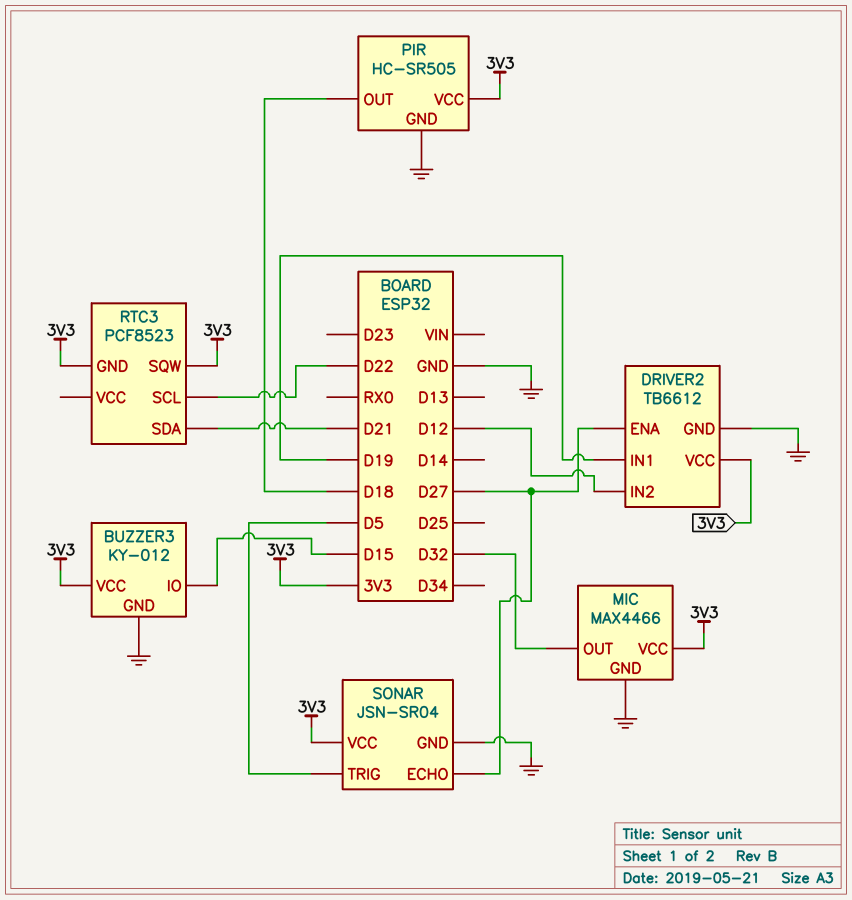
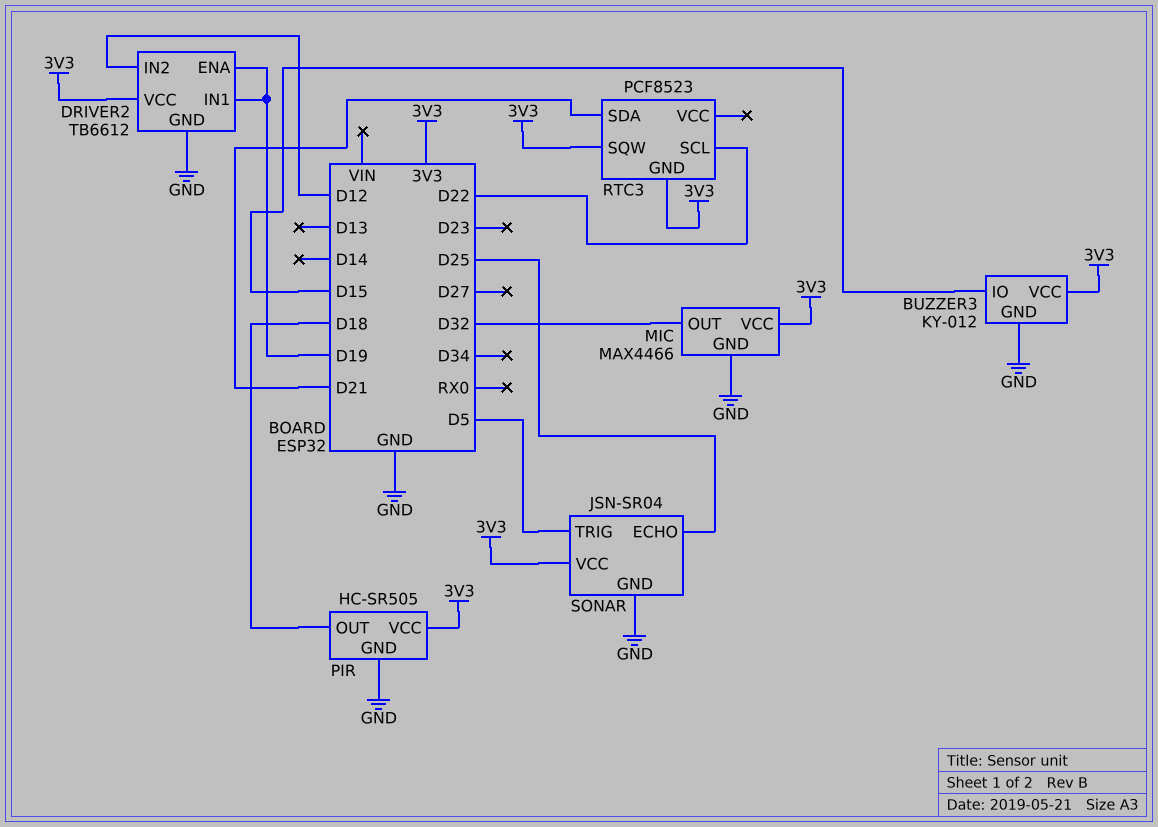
DRIVER2 pin ENA: D27 -> D19
SONAR pin ECHO: D27 -> D25

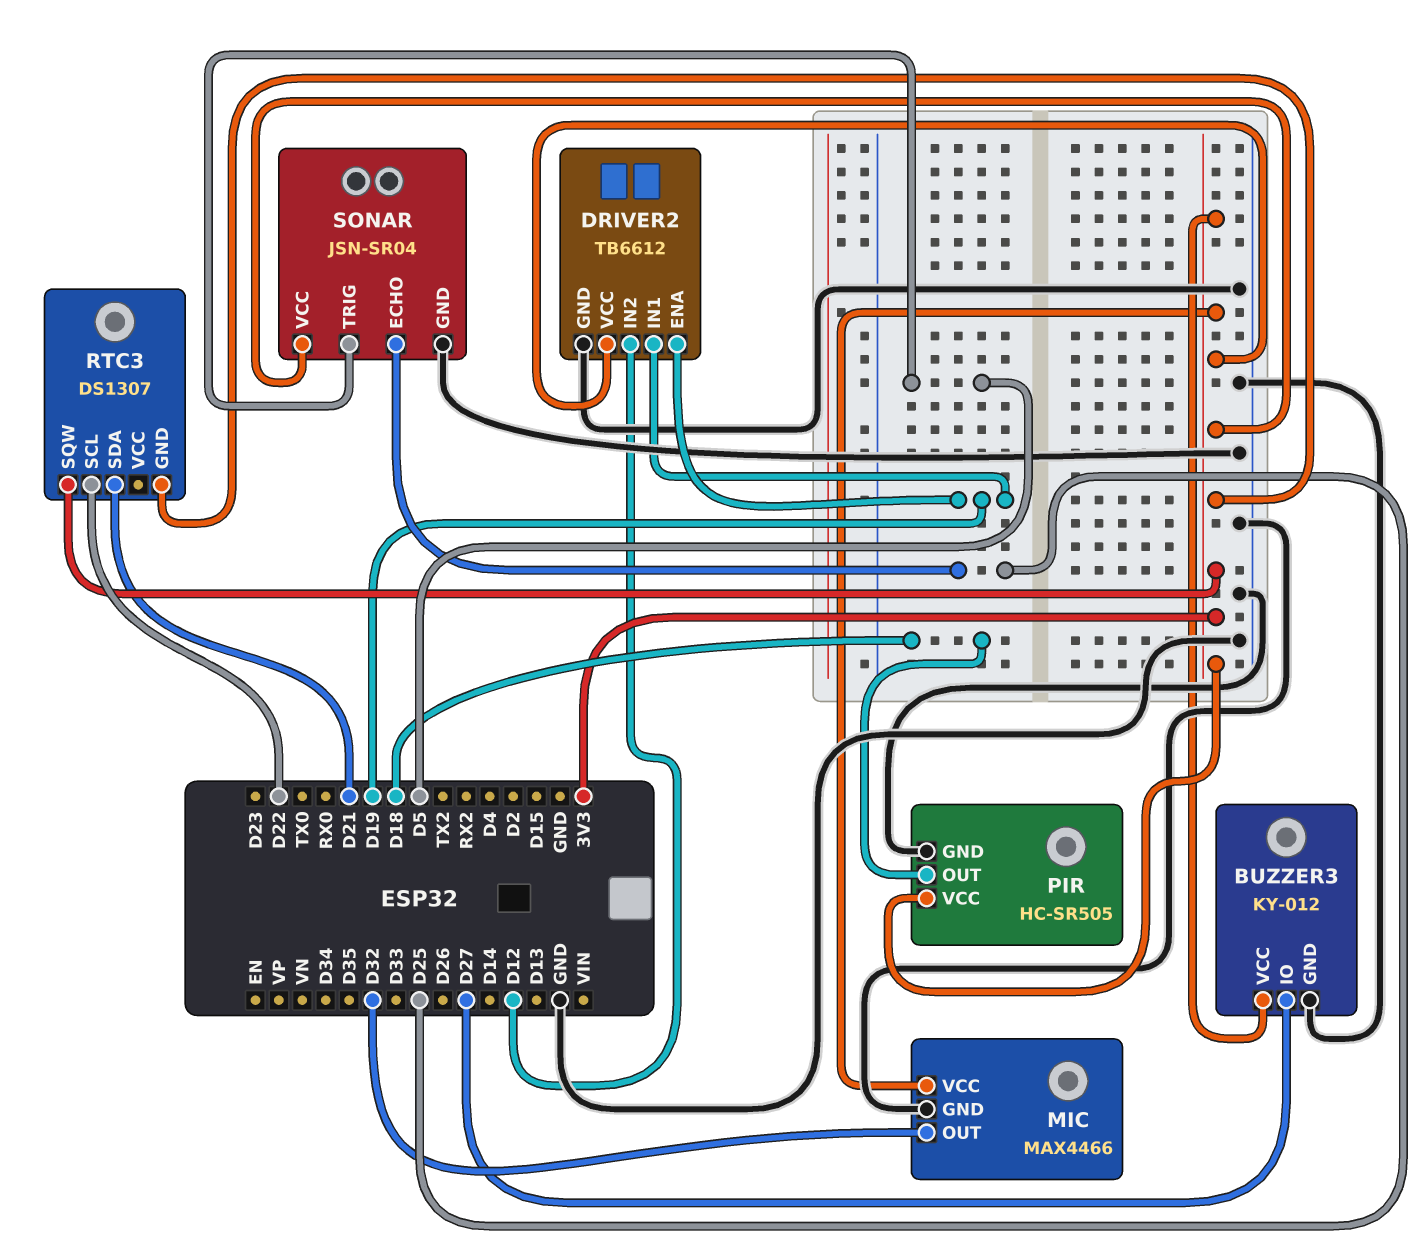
BUZZER3 pin IO: D15 -> D27
RTC3: PCF8523 -> DS1307

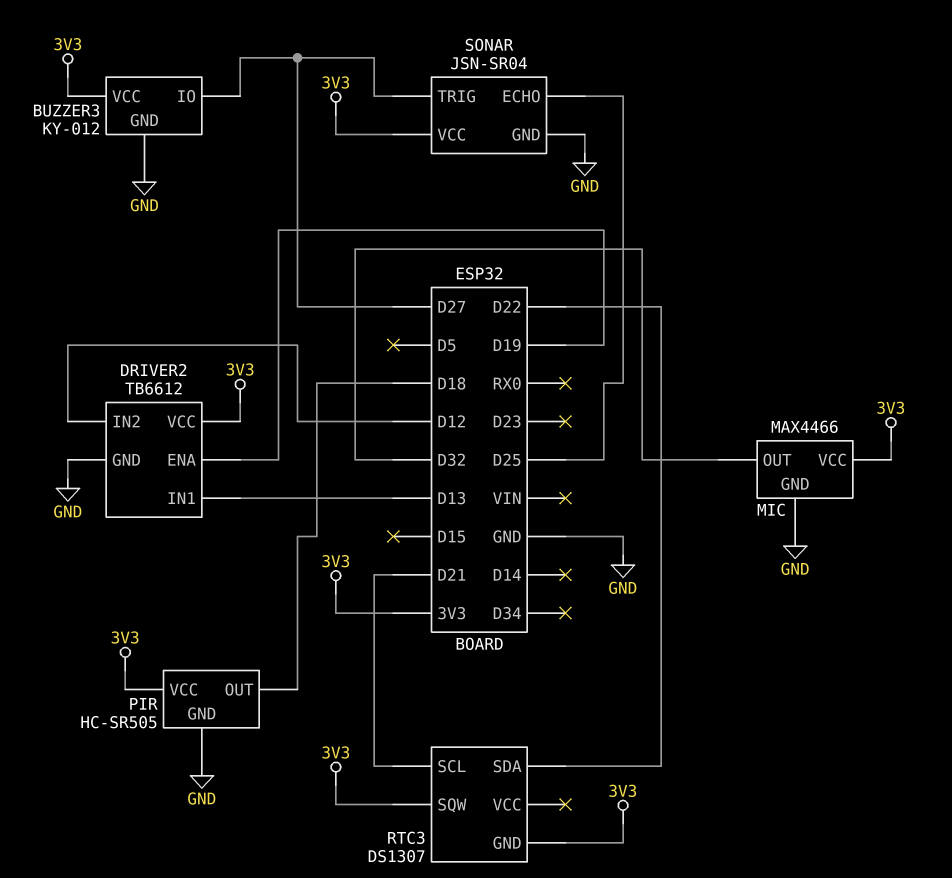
DRIVER2 pin IN1: D19 -> D13
RTC3 pin SCL: D22 -> D21
RTC3 pin SDA: D21 -> D22
SONAR pin TRIG: D5 -> D27

